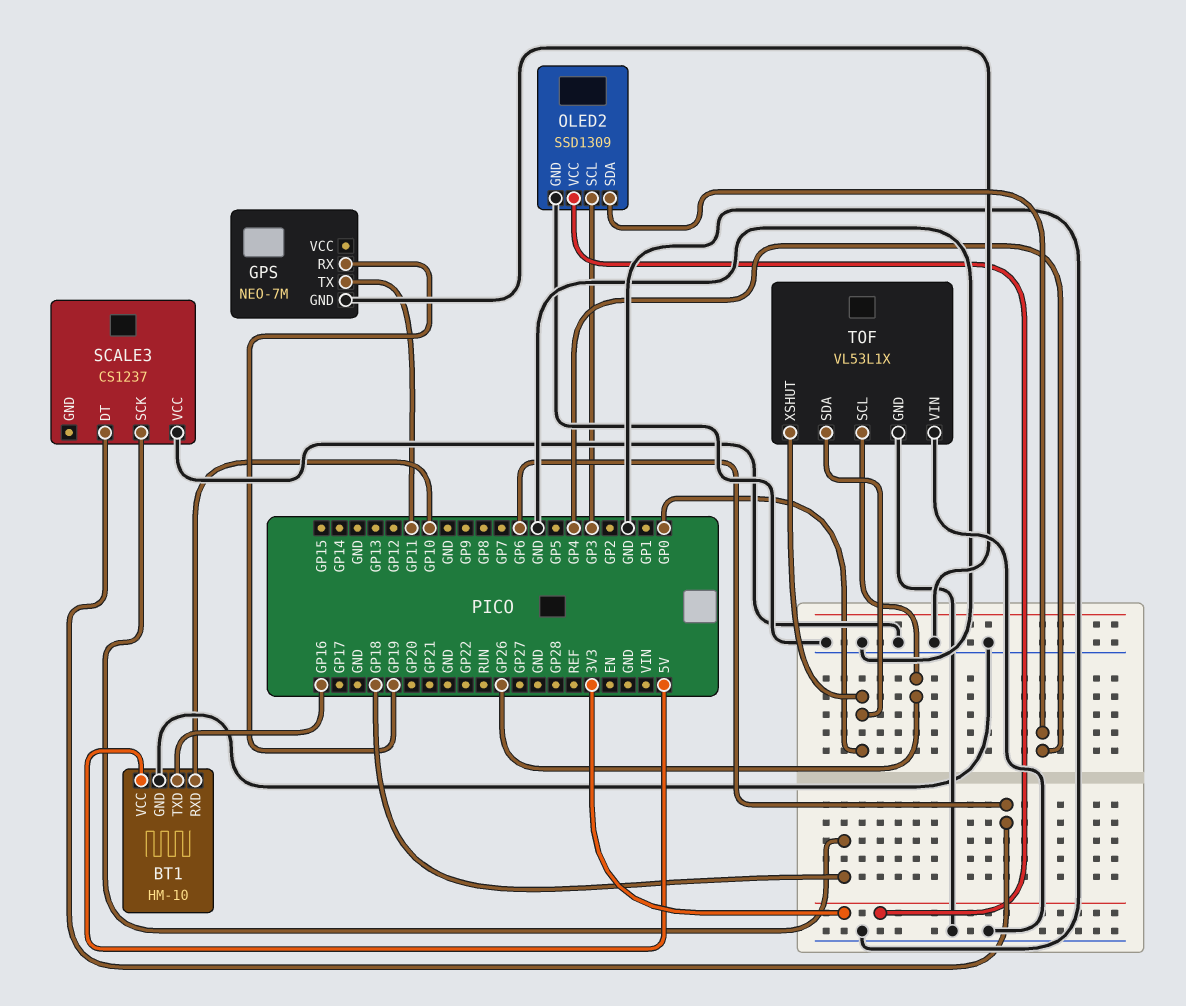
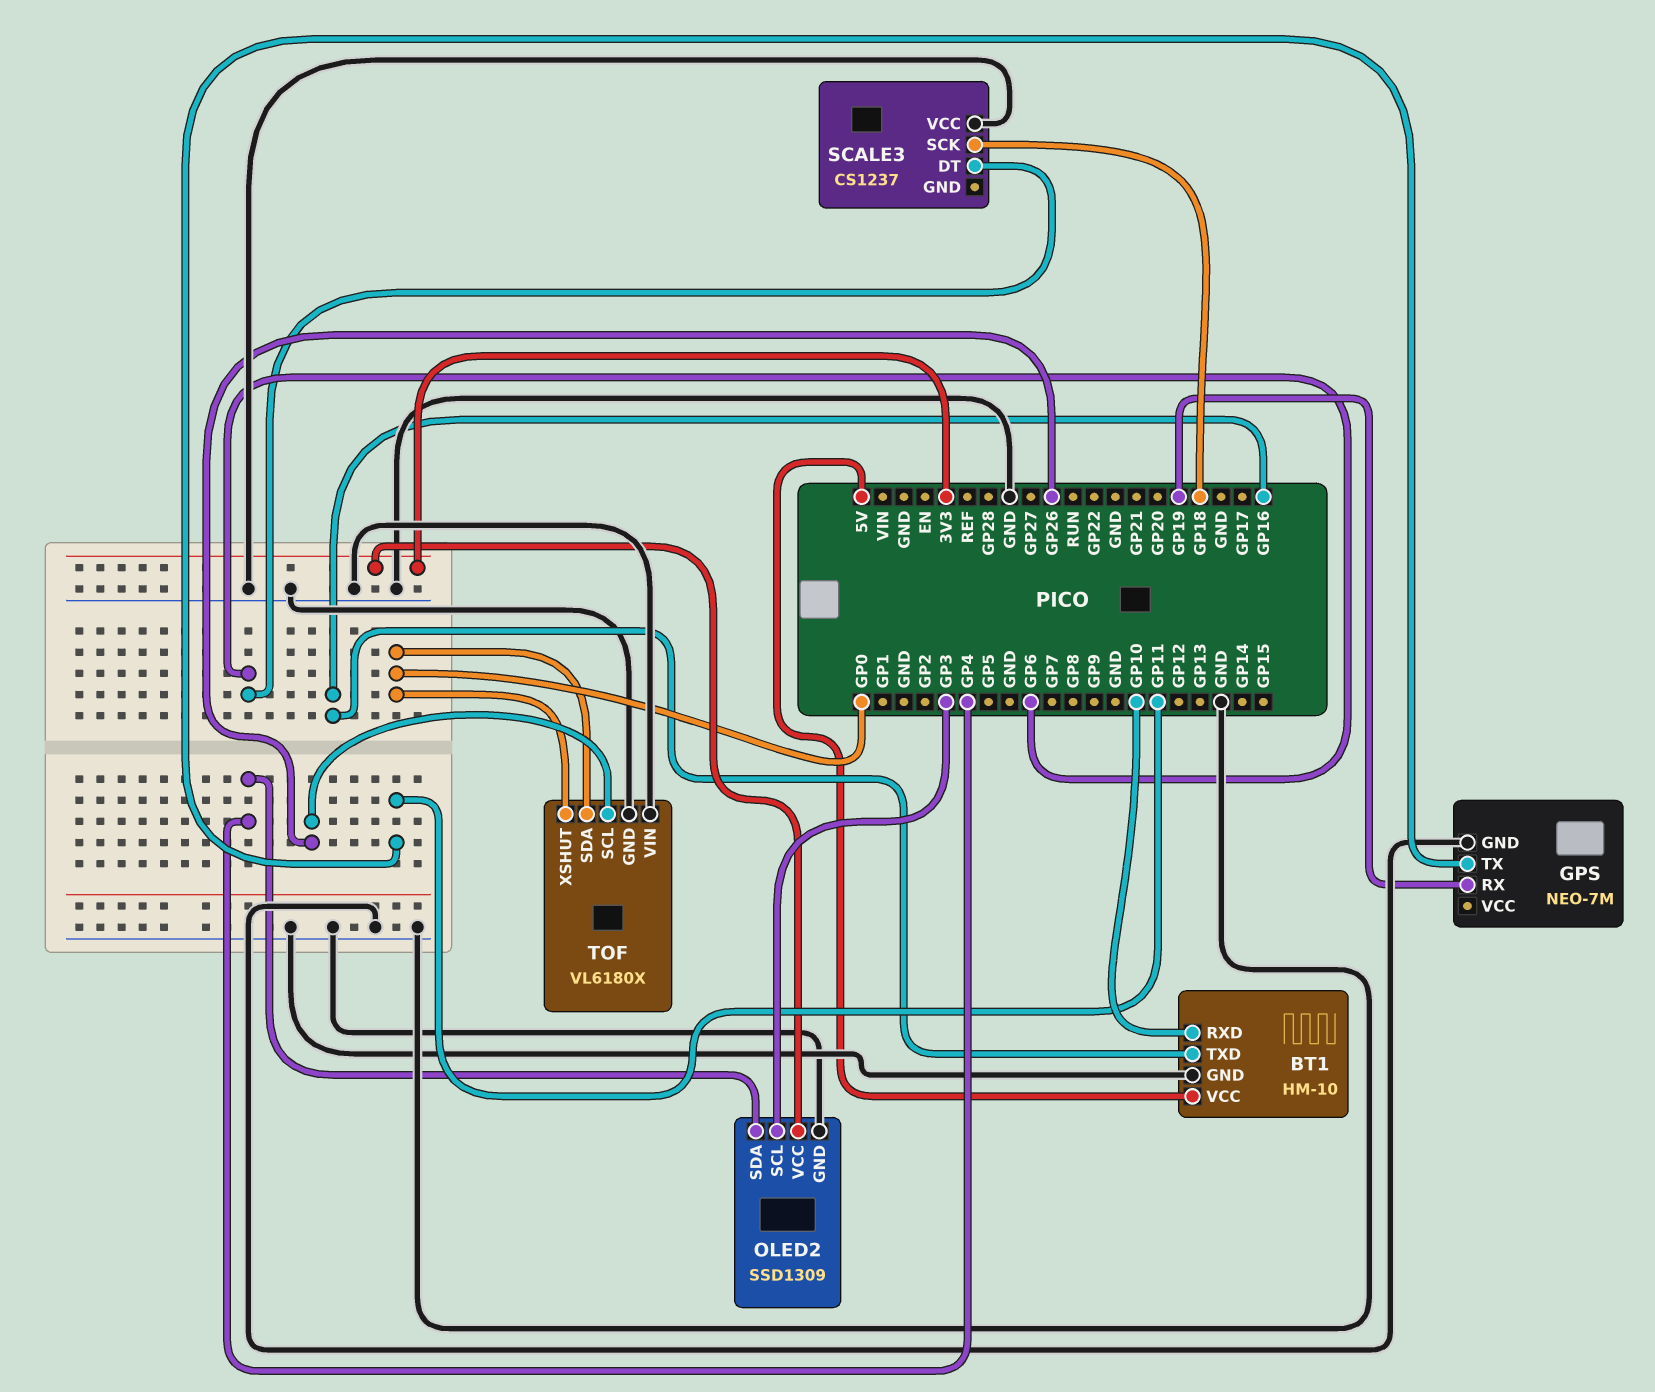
TOF: VL53L1X -> VL6180X

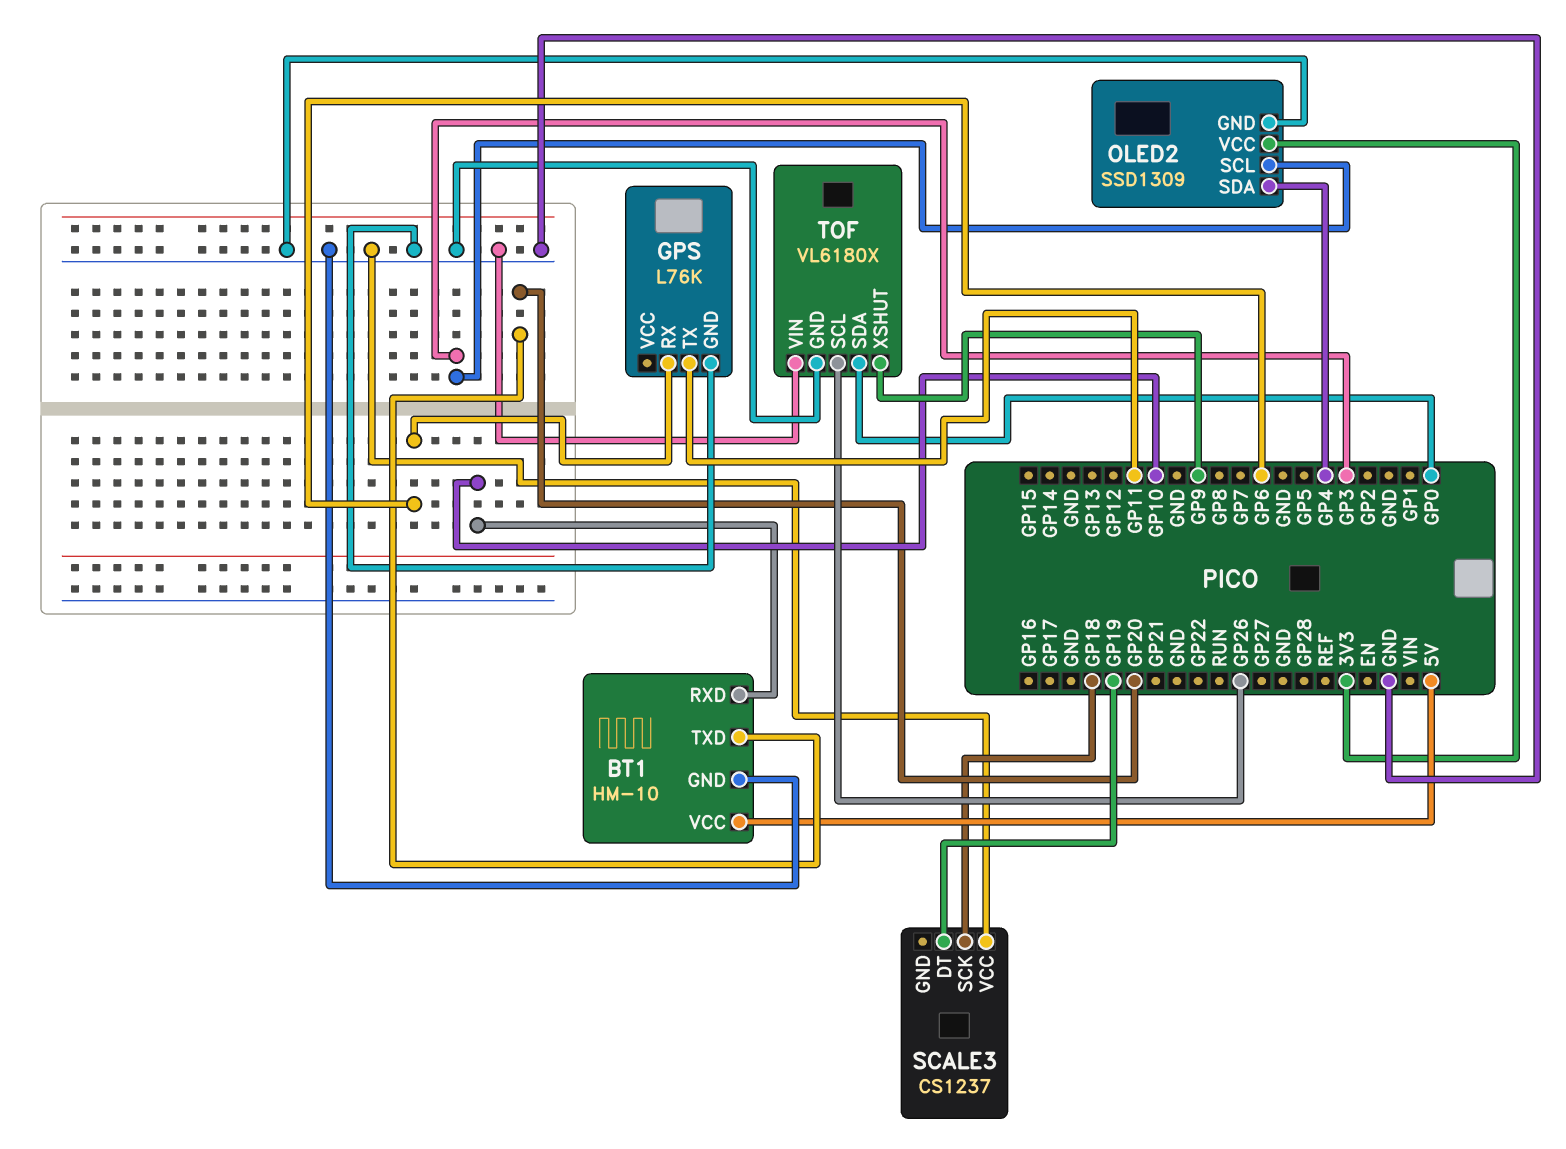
BT1 pin TXD: GP16 -> GP20
GPS: NEO-7M -> L76K
GPS pin RX: GP19 -> GP6
SCALE3 pin DT: GP6 -> GP19
TOF pin XSHUT: GP0 -> GP9

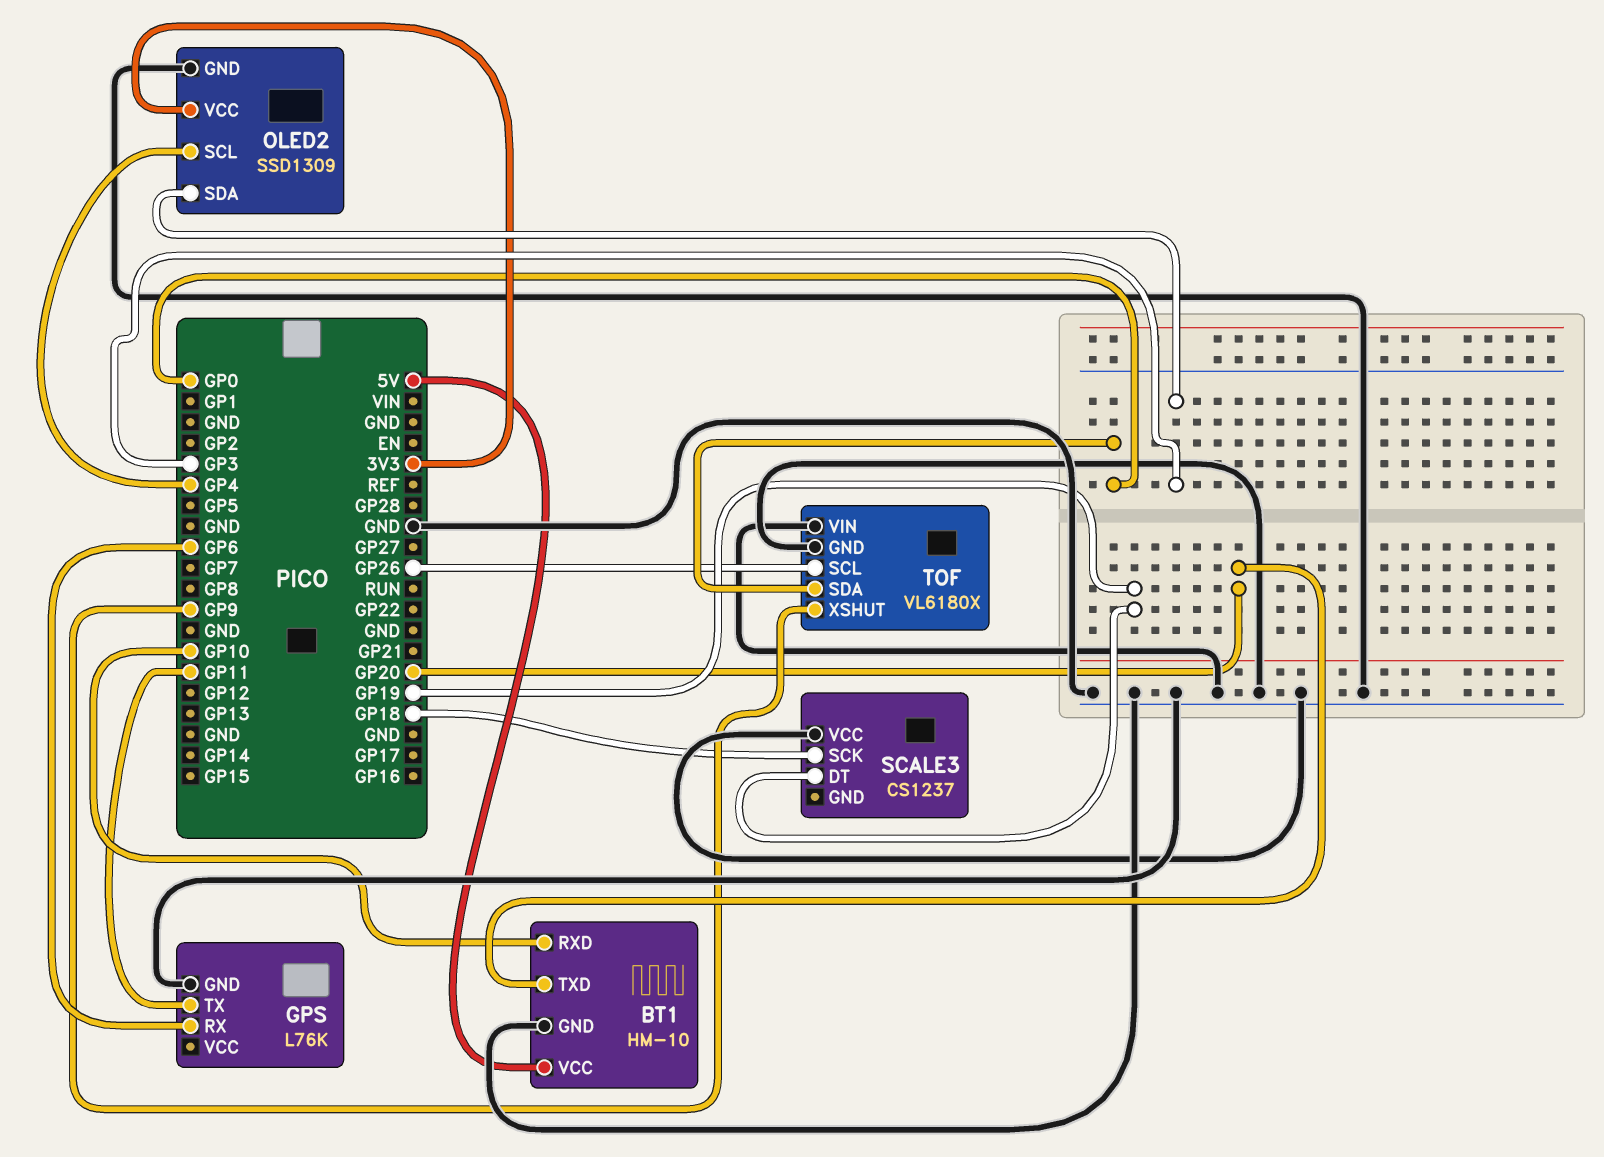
OLED2 pin SCL: GP3 -> GP4
OLED2 pin SDA: GP4 -> GP3

